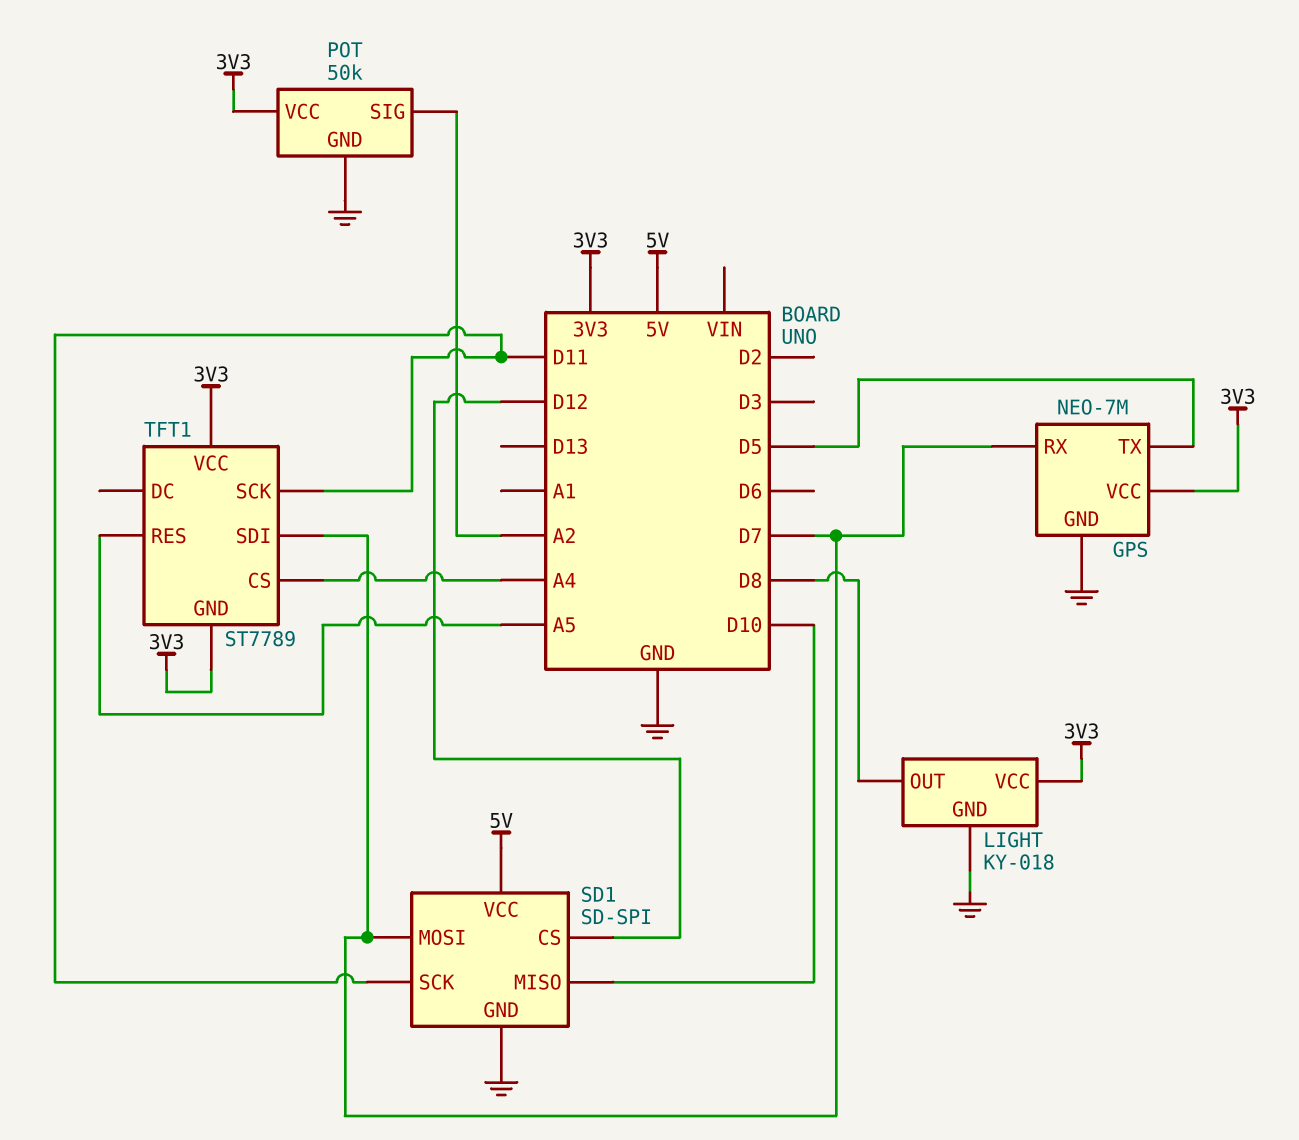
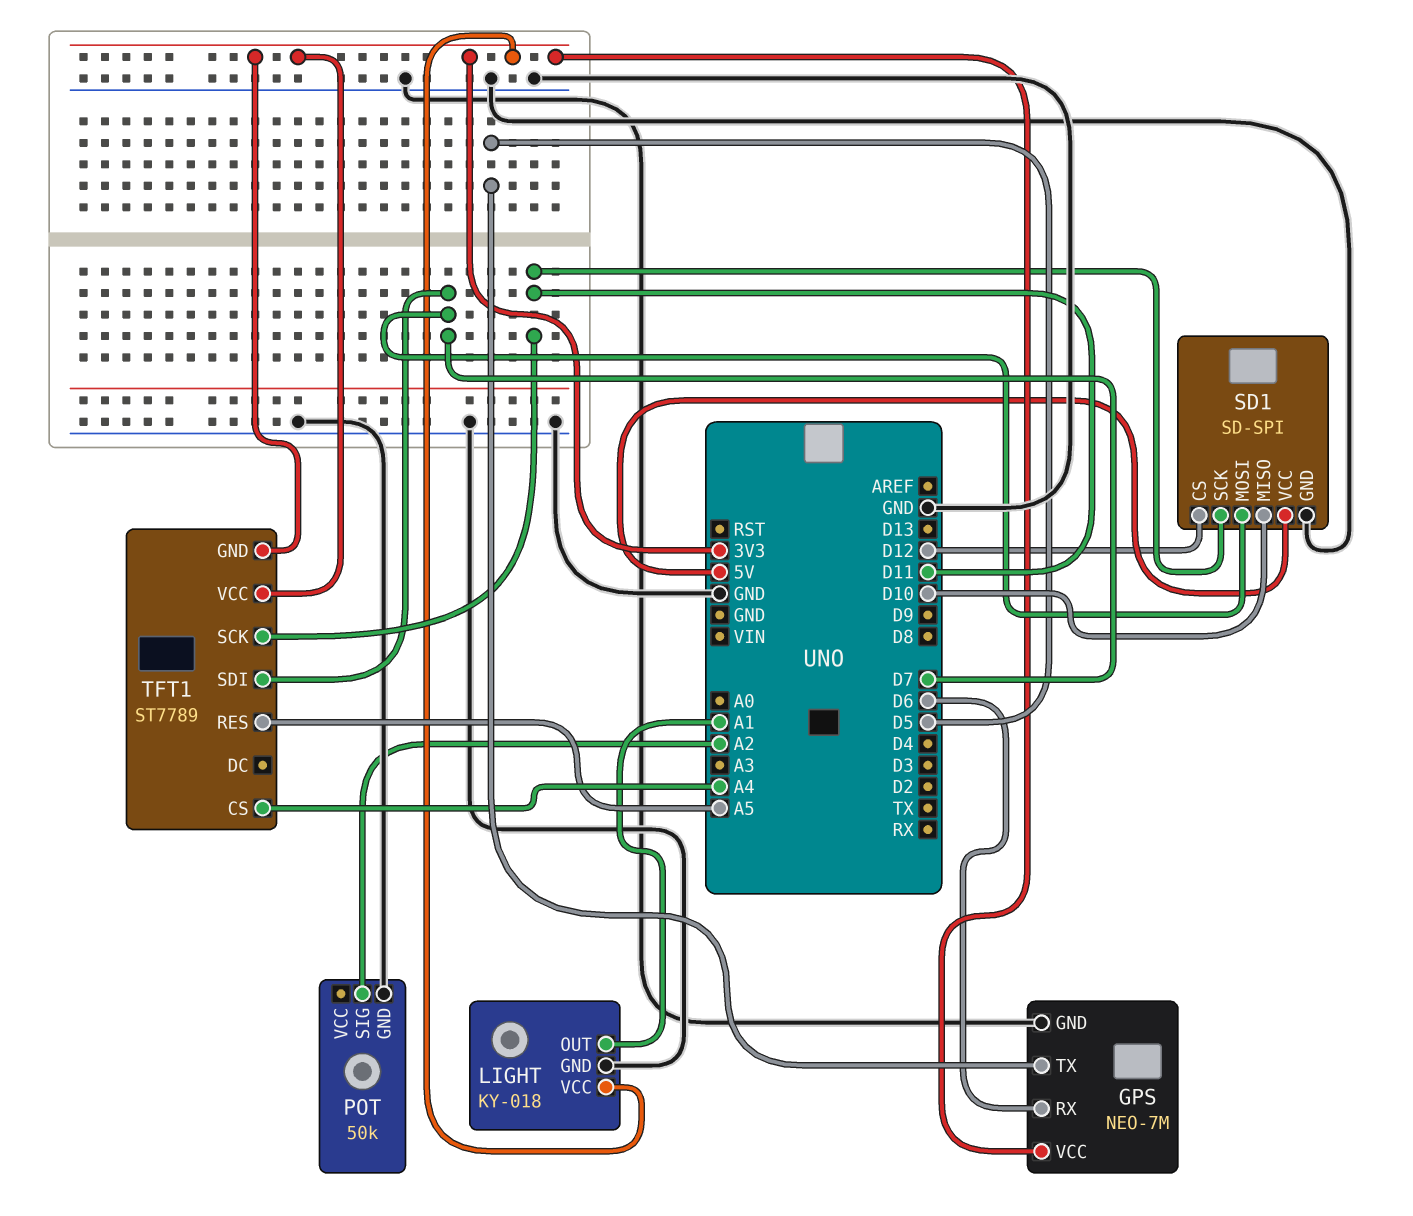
GPS pin RX: D7 -> D6
LIGHT pin OUT: D8 -> A1
POT pin VCC: 3V3 -> none

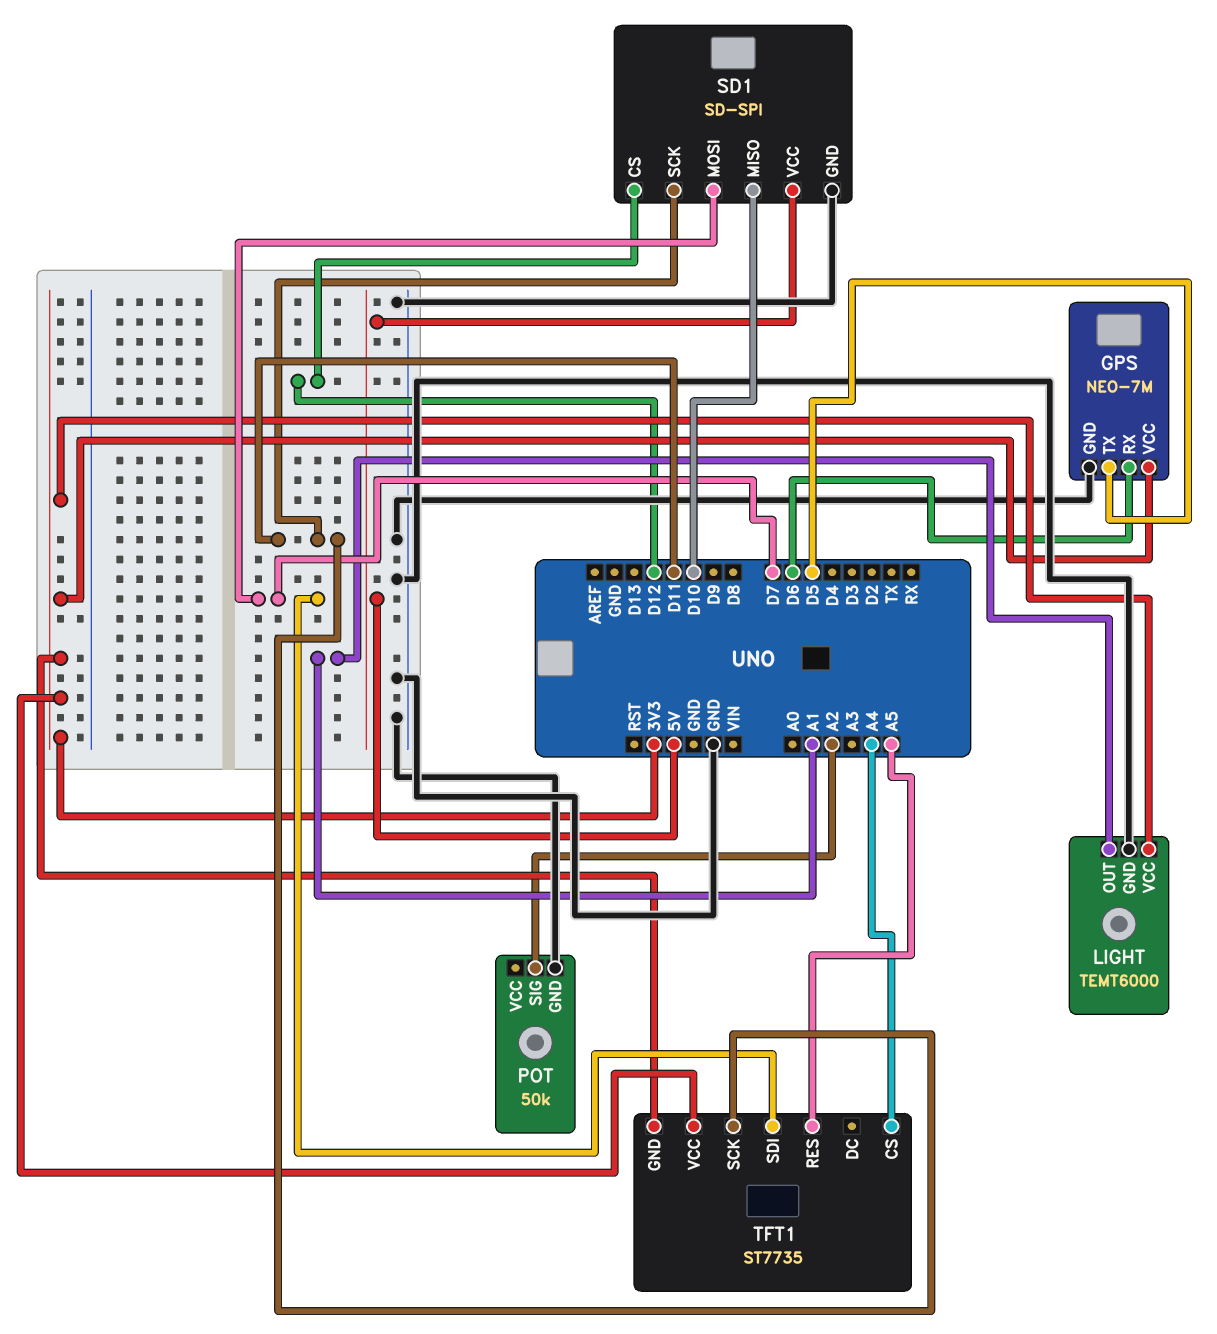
LIGHT: KY-018 -> TEMT6000
TFT1: ST7789 -> ST7735

